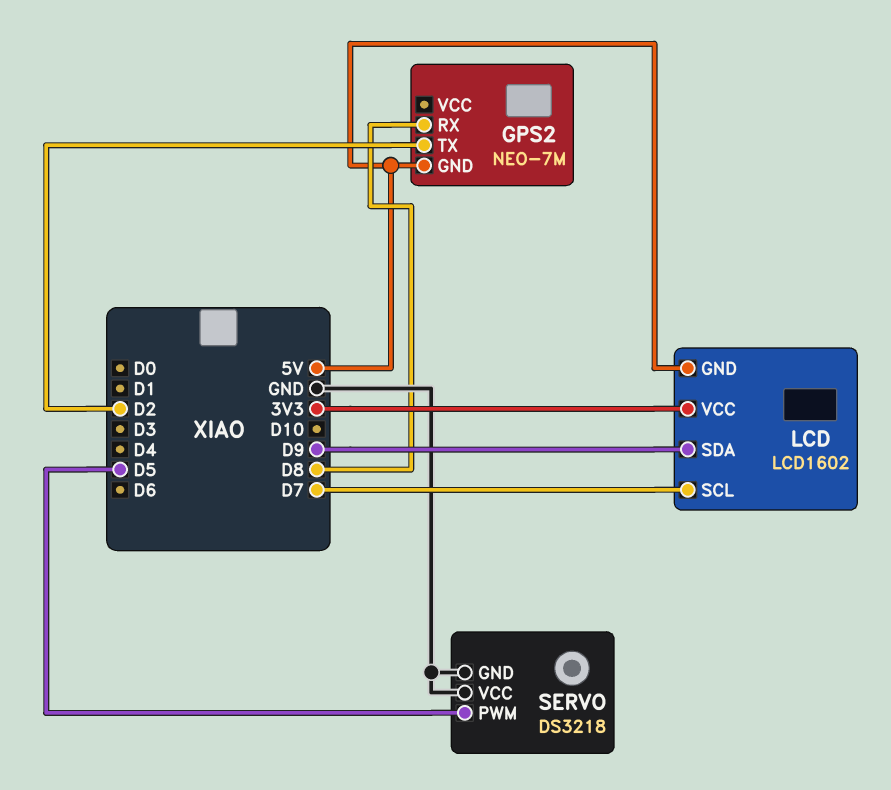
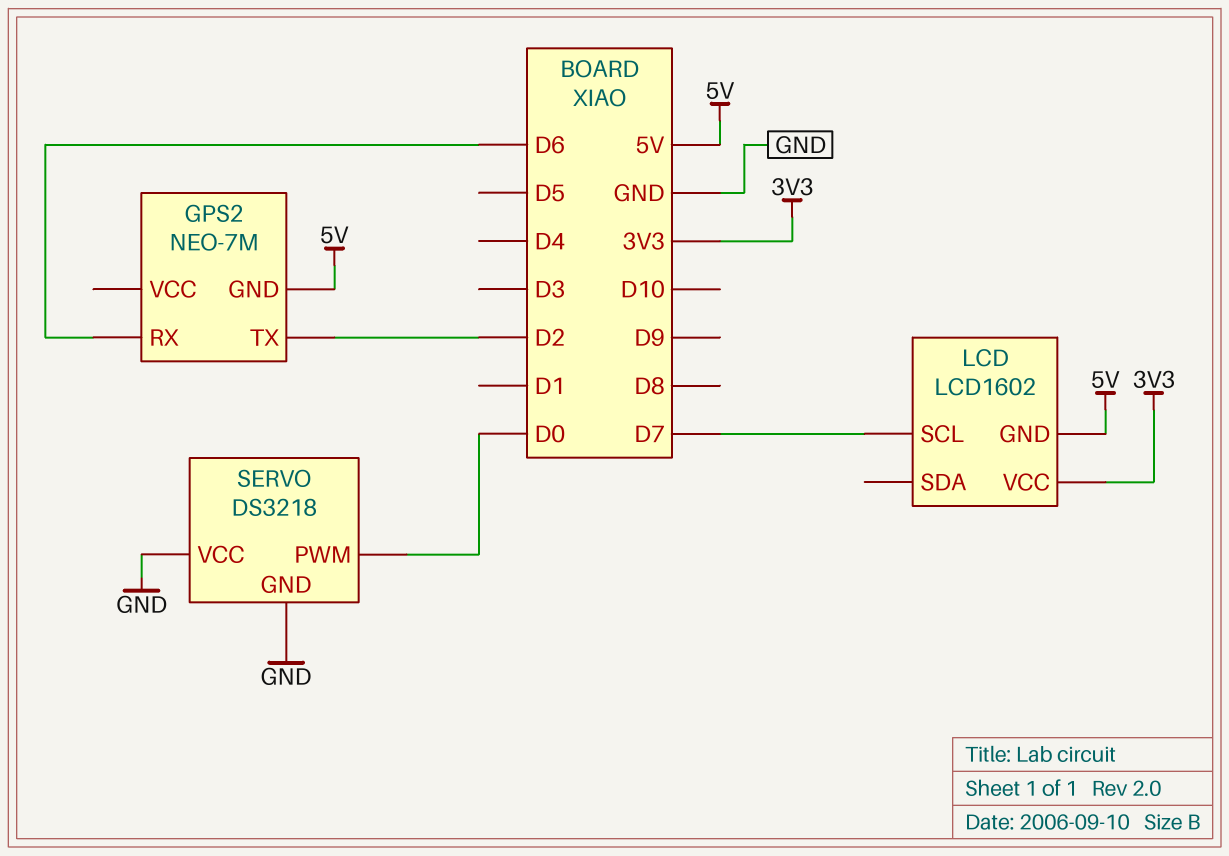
GPS2 pin RX: D8 -> D6
LCD pin SDA: D9 -> none
SERVO pin PWM: D5 -> D0

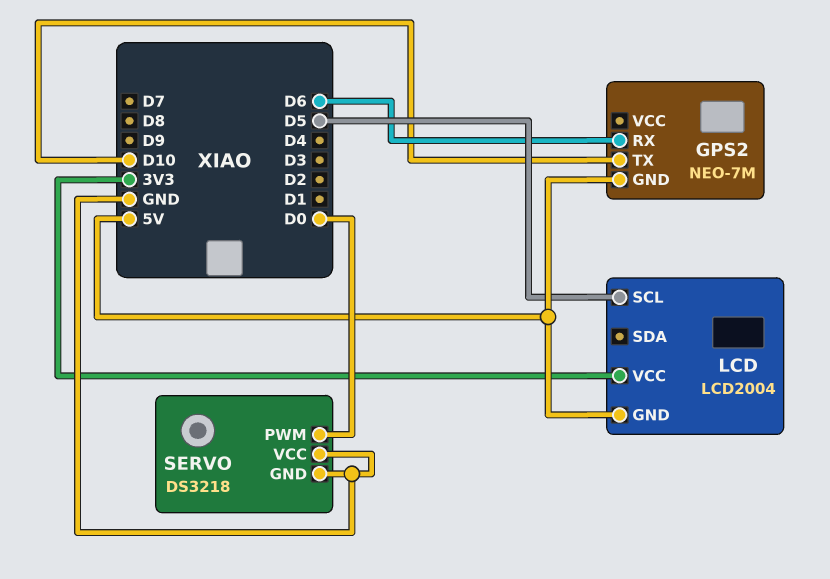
GPS2 pin TX: D2 -> D10
LCD: LCD1602 -> LCD2004
LCD pin SCL: D7 -> D5

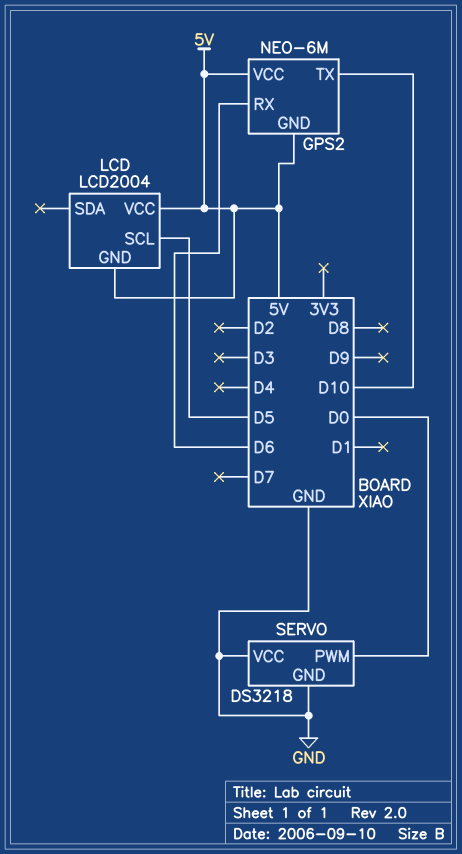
GPS2: NEO-7M -> NEO-6M
GPS2 pin VCC: none -> 5V
LCD pin VCC: 3V3 -> 5V

